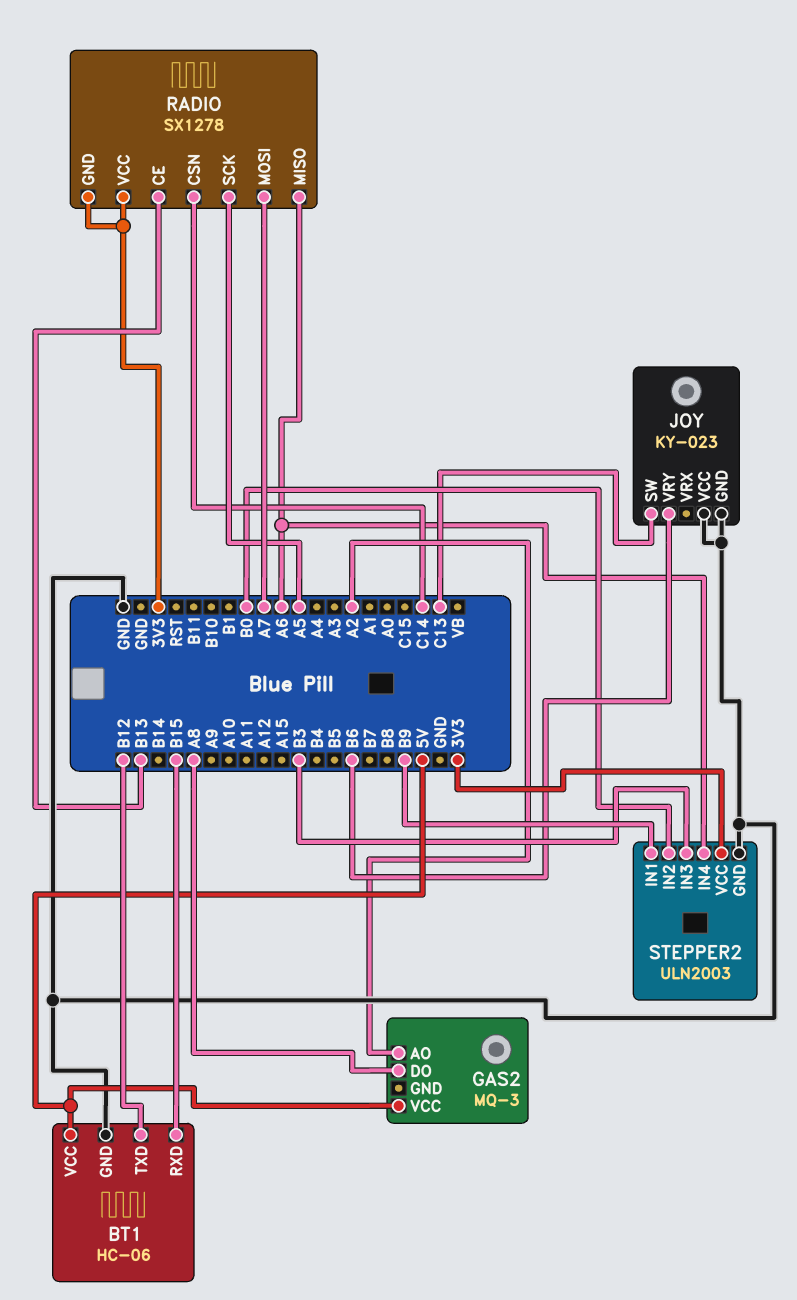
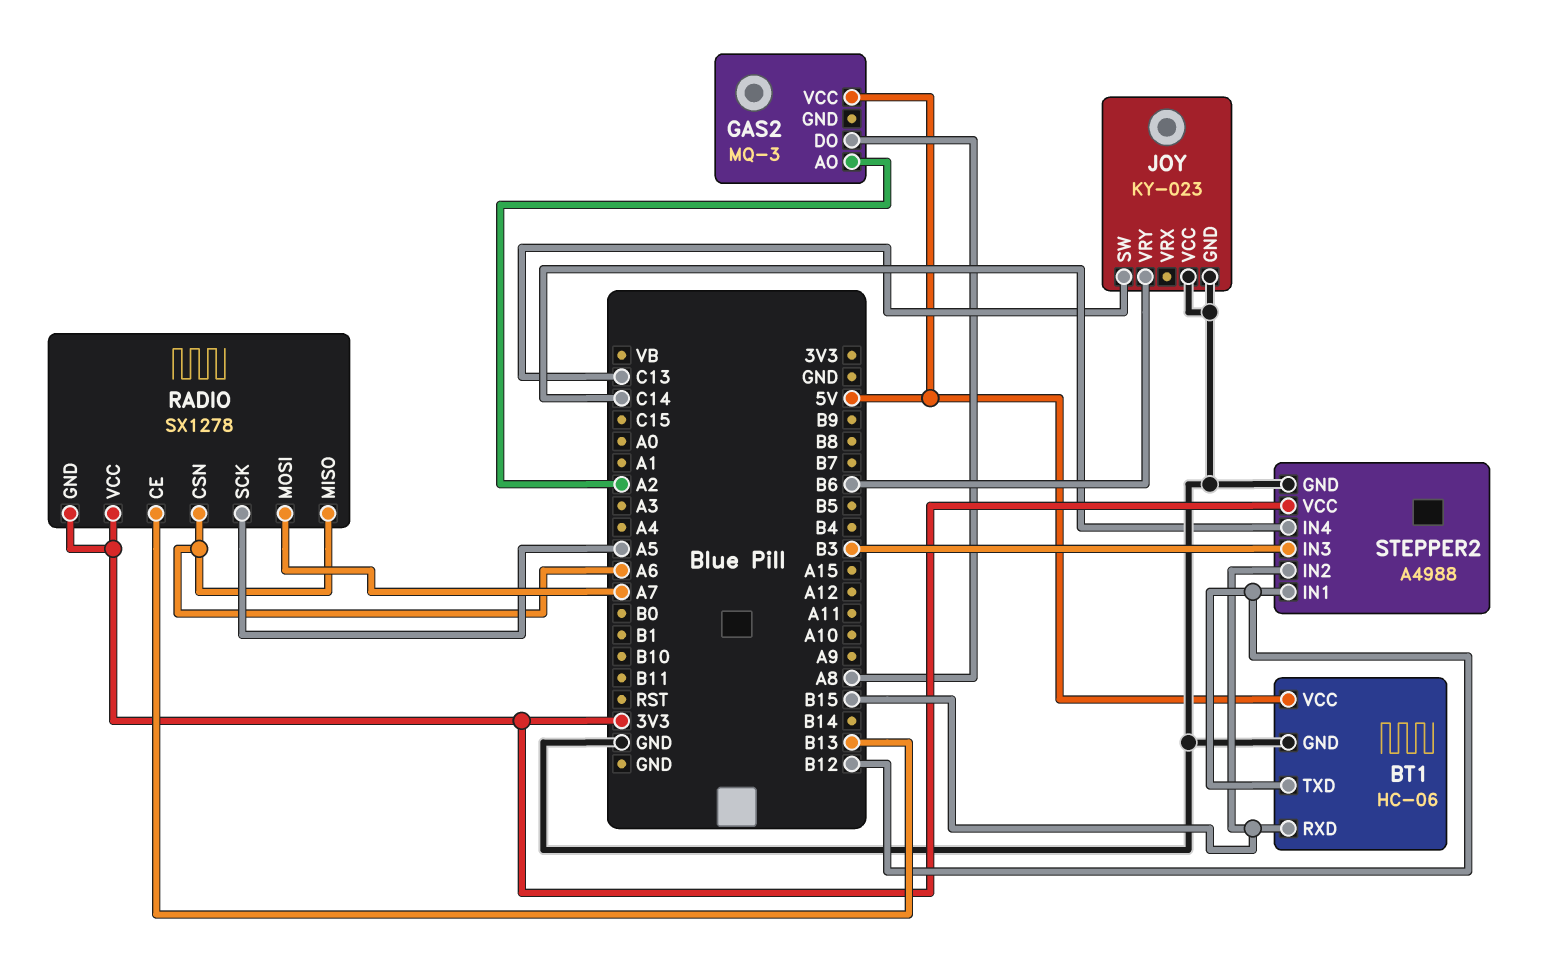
RADIO pin CSN: C14 -> A6
STEPPER2: ULN2003 -> A4988
STEPPER2 pin IN1: B9 -> B12
STEPPER2 pin IN2: B0 -> B15
STEPPER2 pin IN4: A6 -> C14

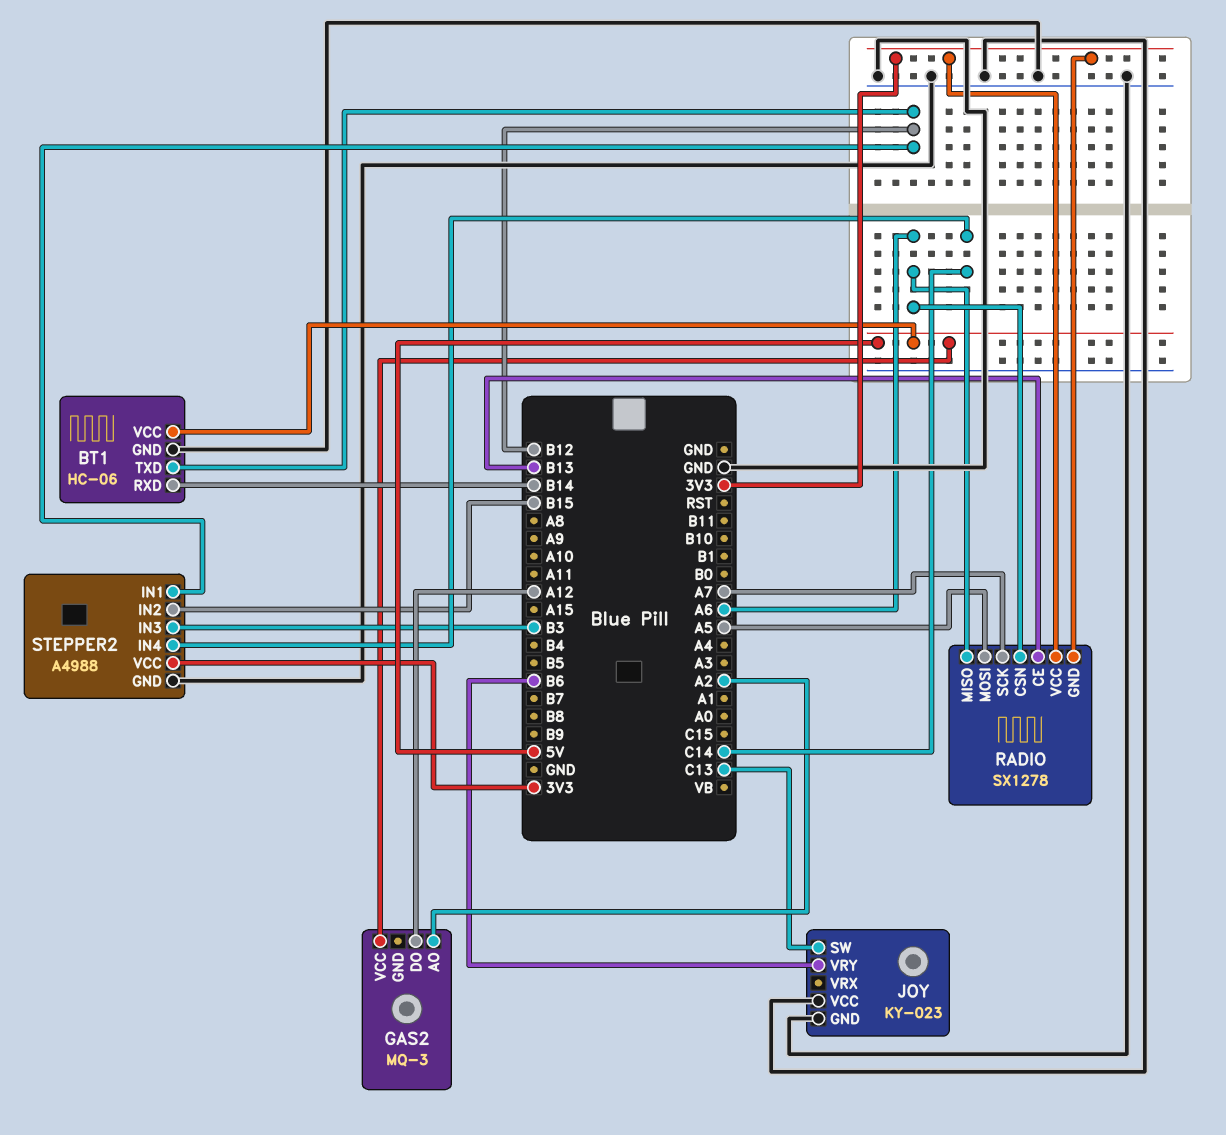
BT1 pin RXD: B15 -> B14
GAS2 pin DO: A8 -> A12
RADIO pin MOSI: A7 -> A5
RADIO pin SCK: A5 -> A7

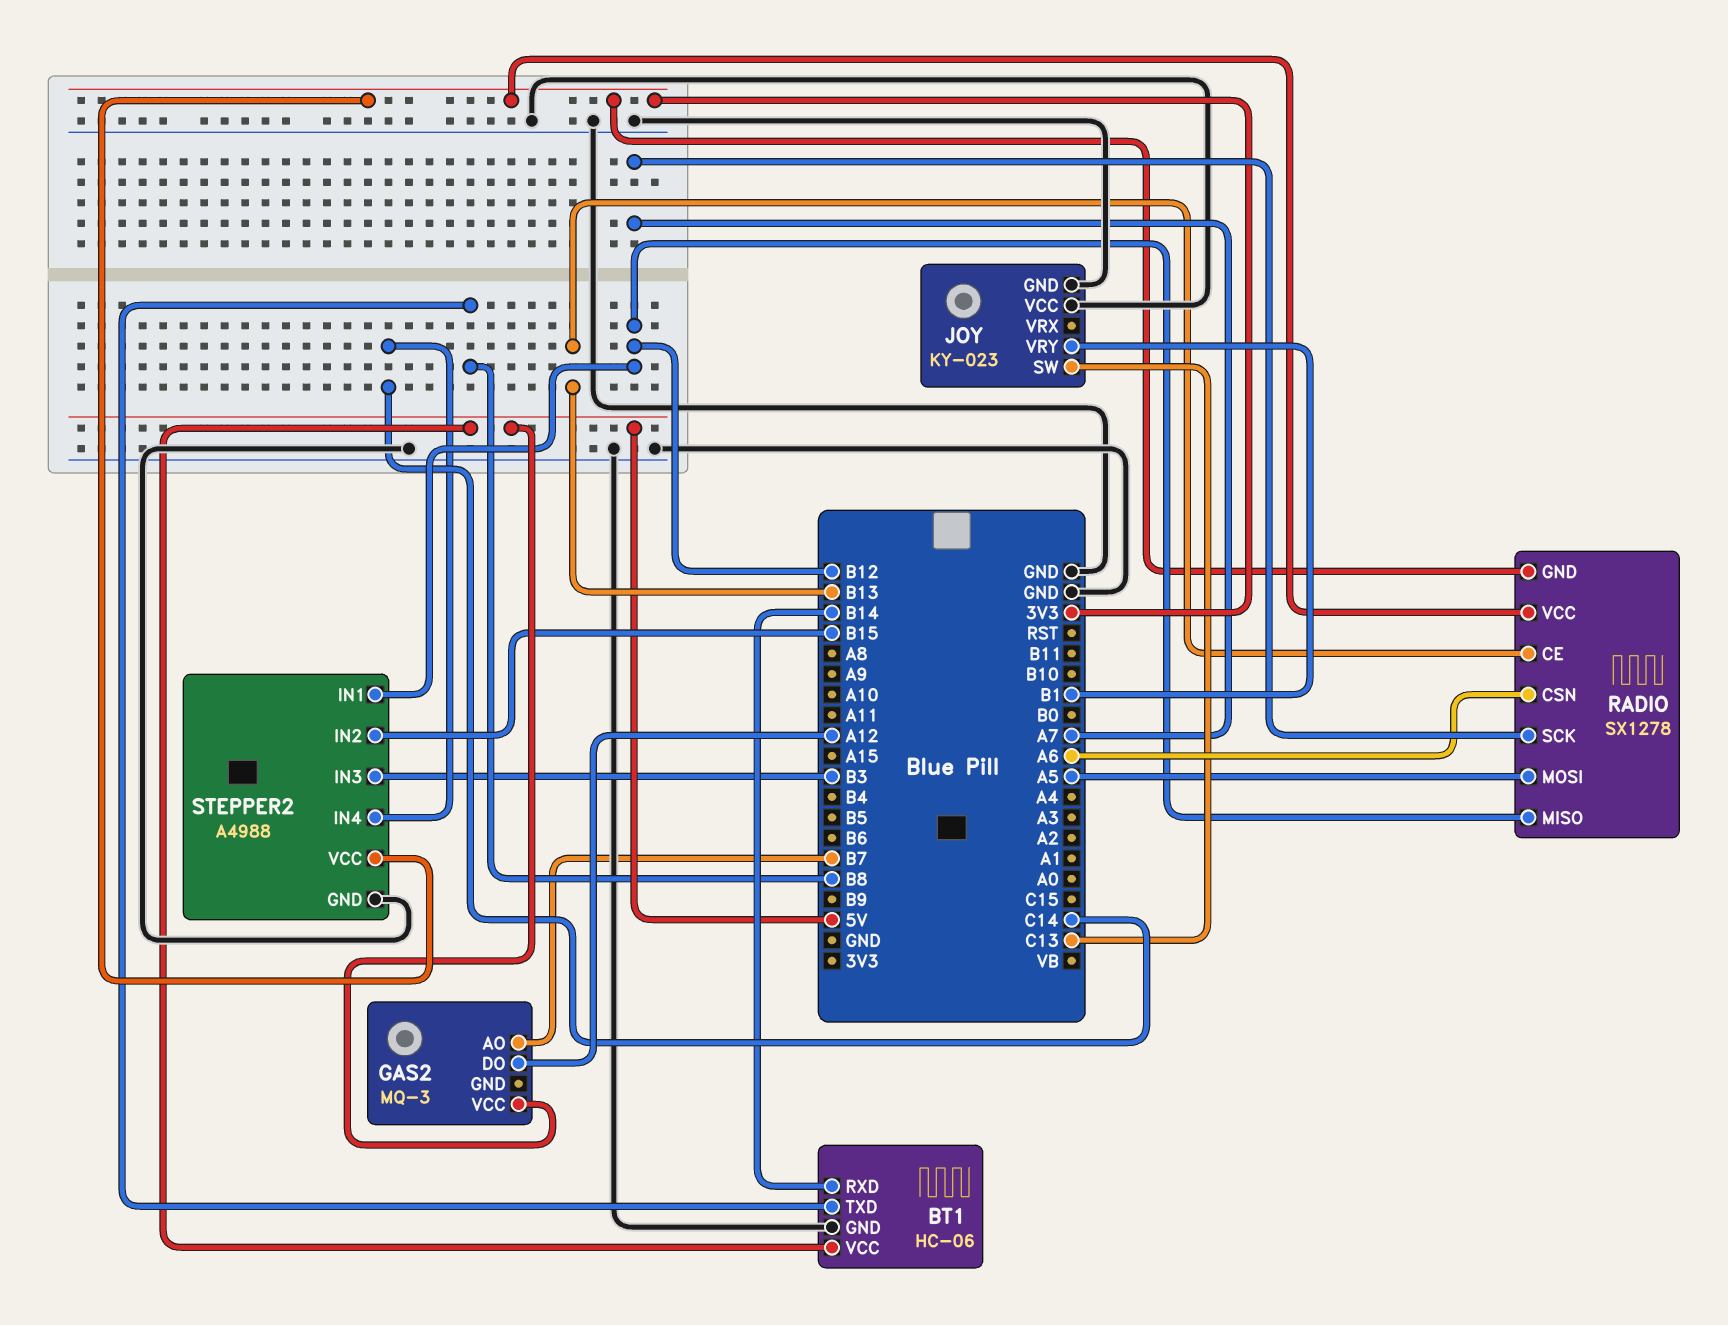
BT1 pin TXD: B12 -> B8
GAS2 pin AO: A2 -> B7
JOY pin VRY: B6 -> B1
RADIO pin MISO: A6 -> B12

